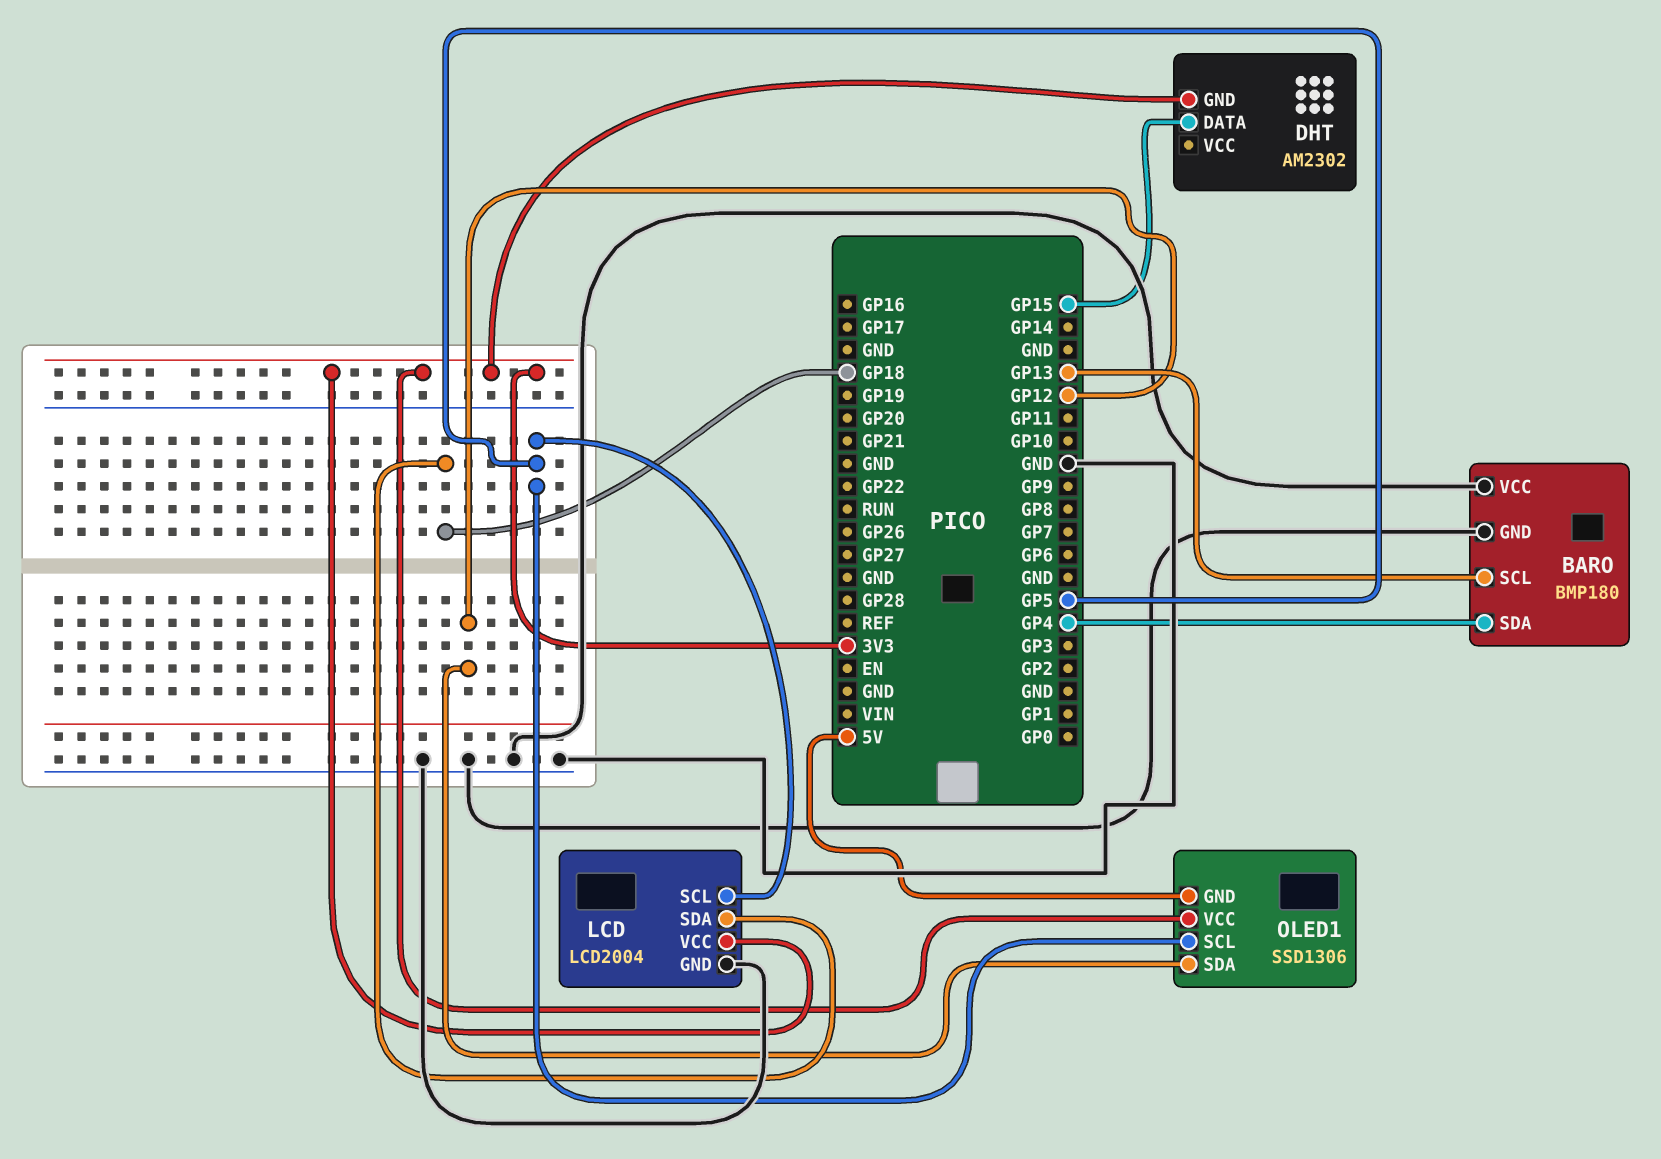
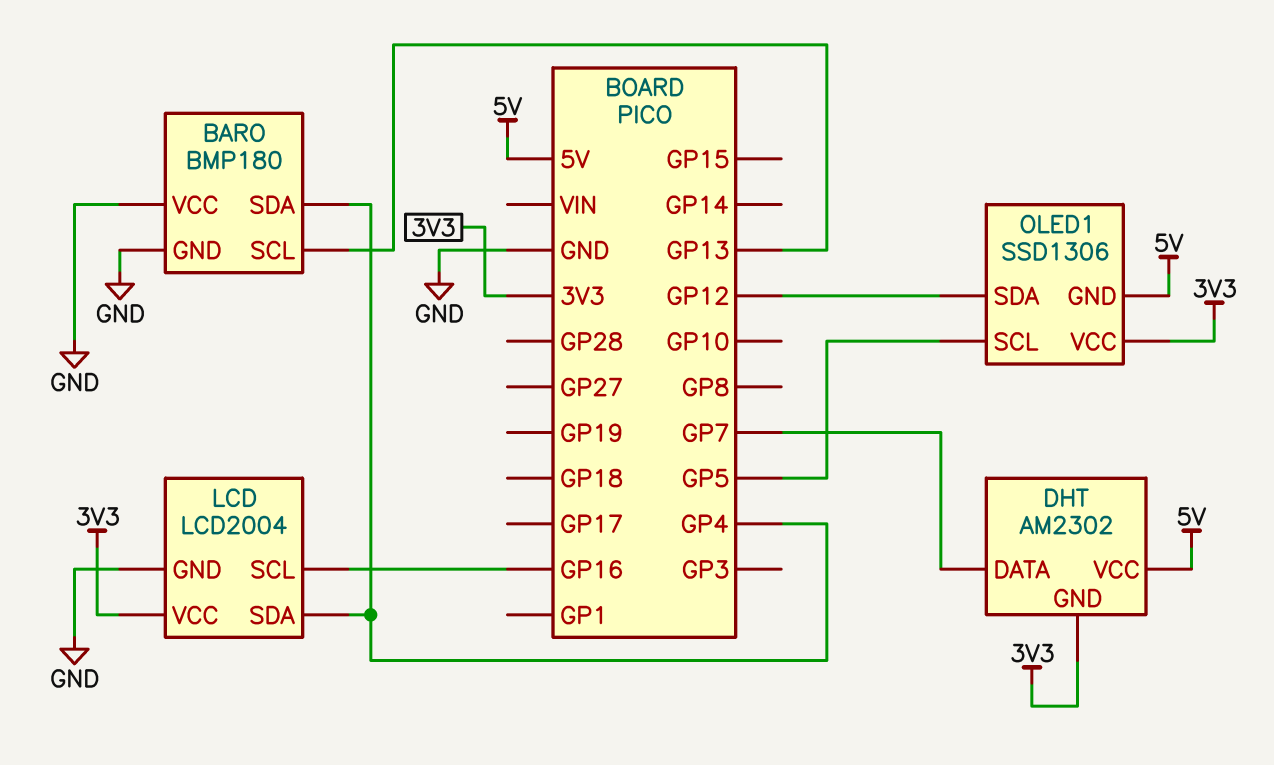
DHT pin DATA: GP15 -> GP7
DHT pin VCC: none -> 5V
LCD pin SCL: GP5 -> GP16
LCD pin SDA: GP18 -> GP4

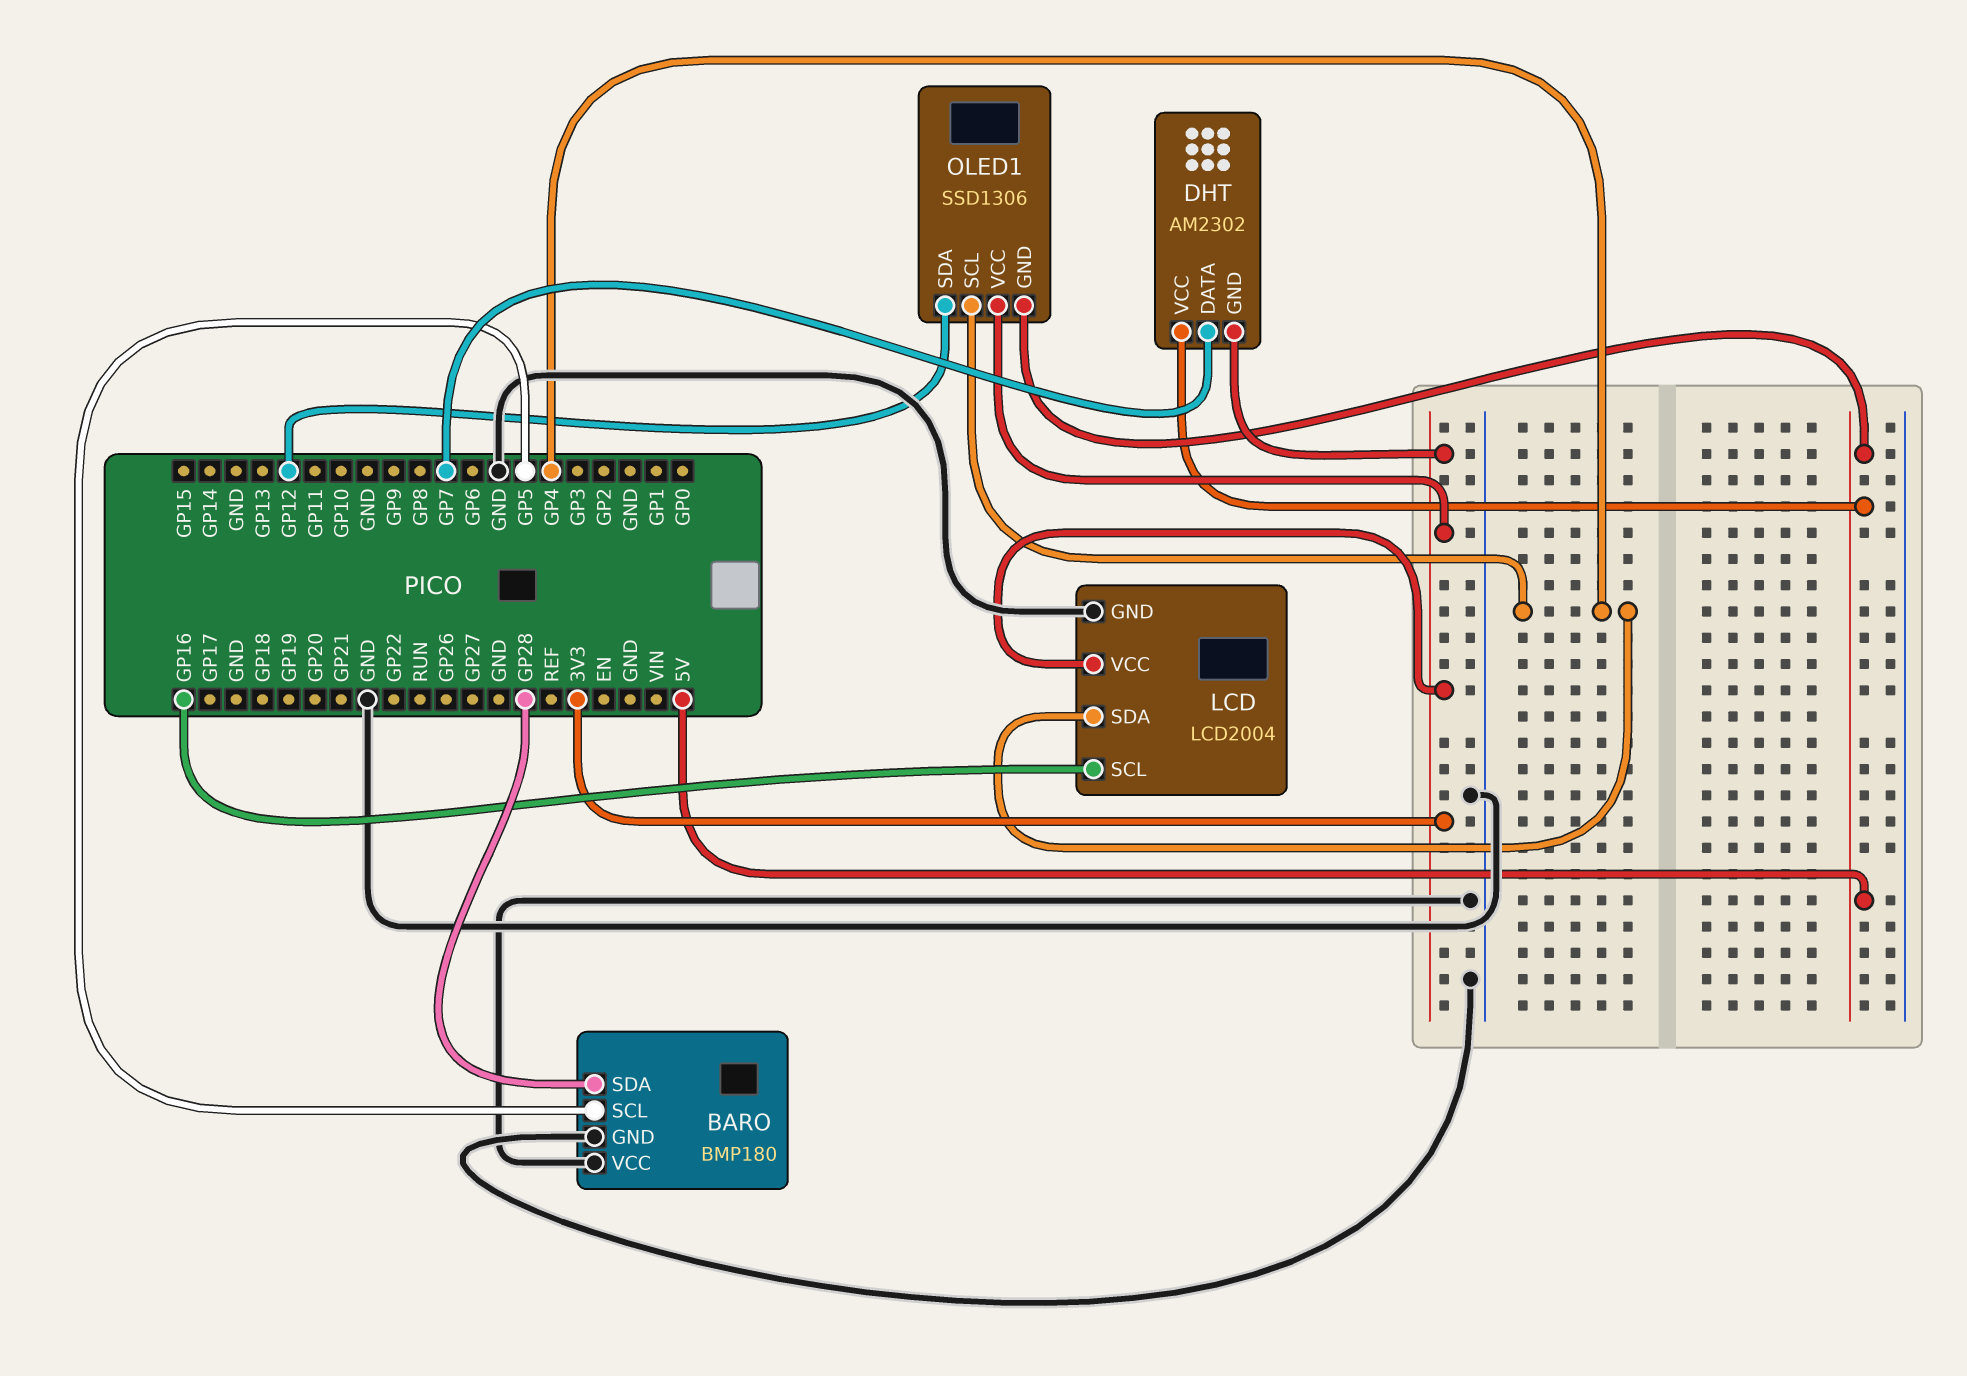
BARO pin SCL: GP13 -> GP5
BARO pin SDA: GP4 -> GP28
OLED1 pin SCL: GP5 -> GP4

